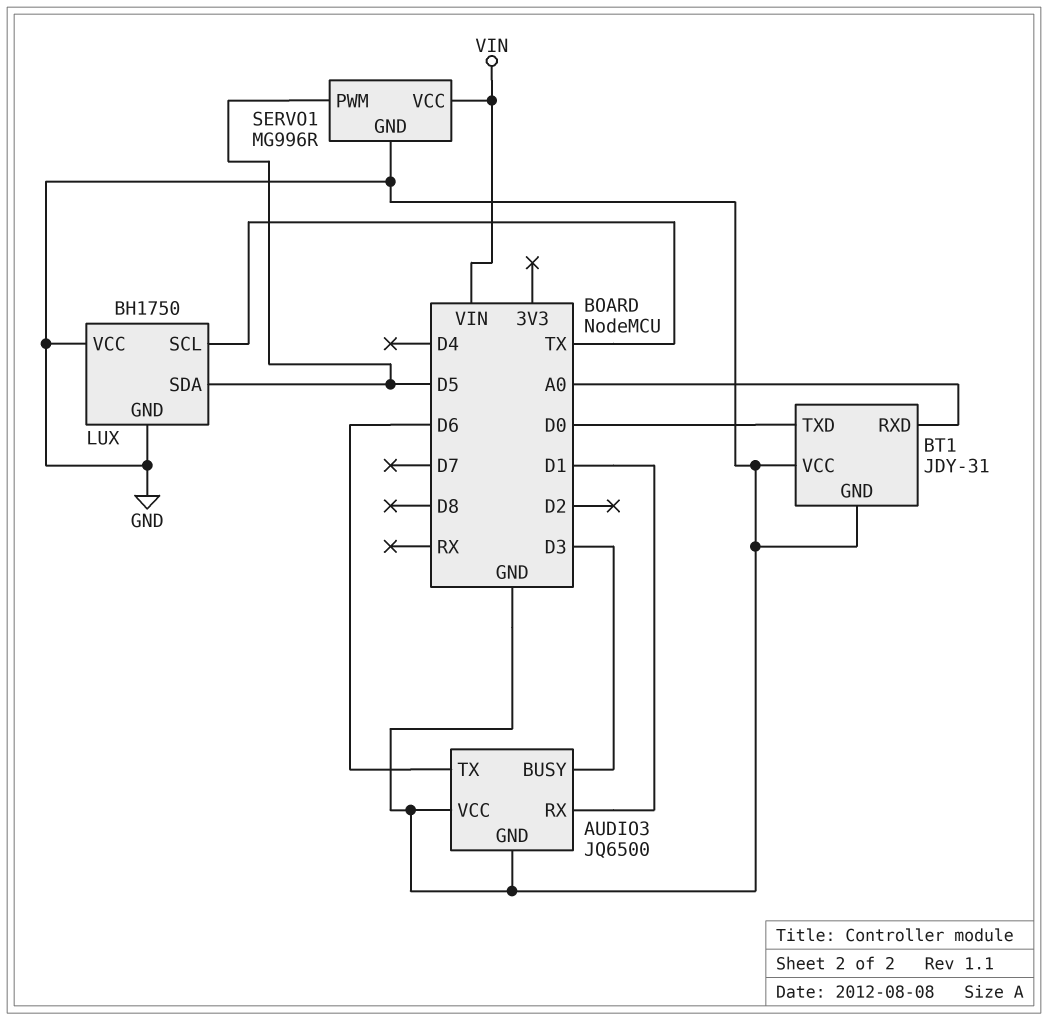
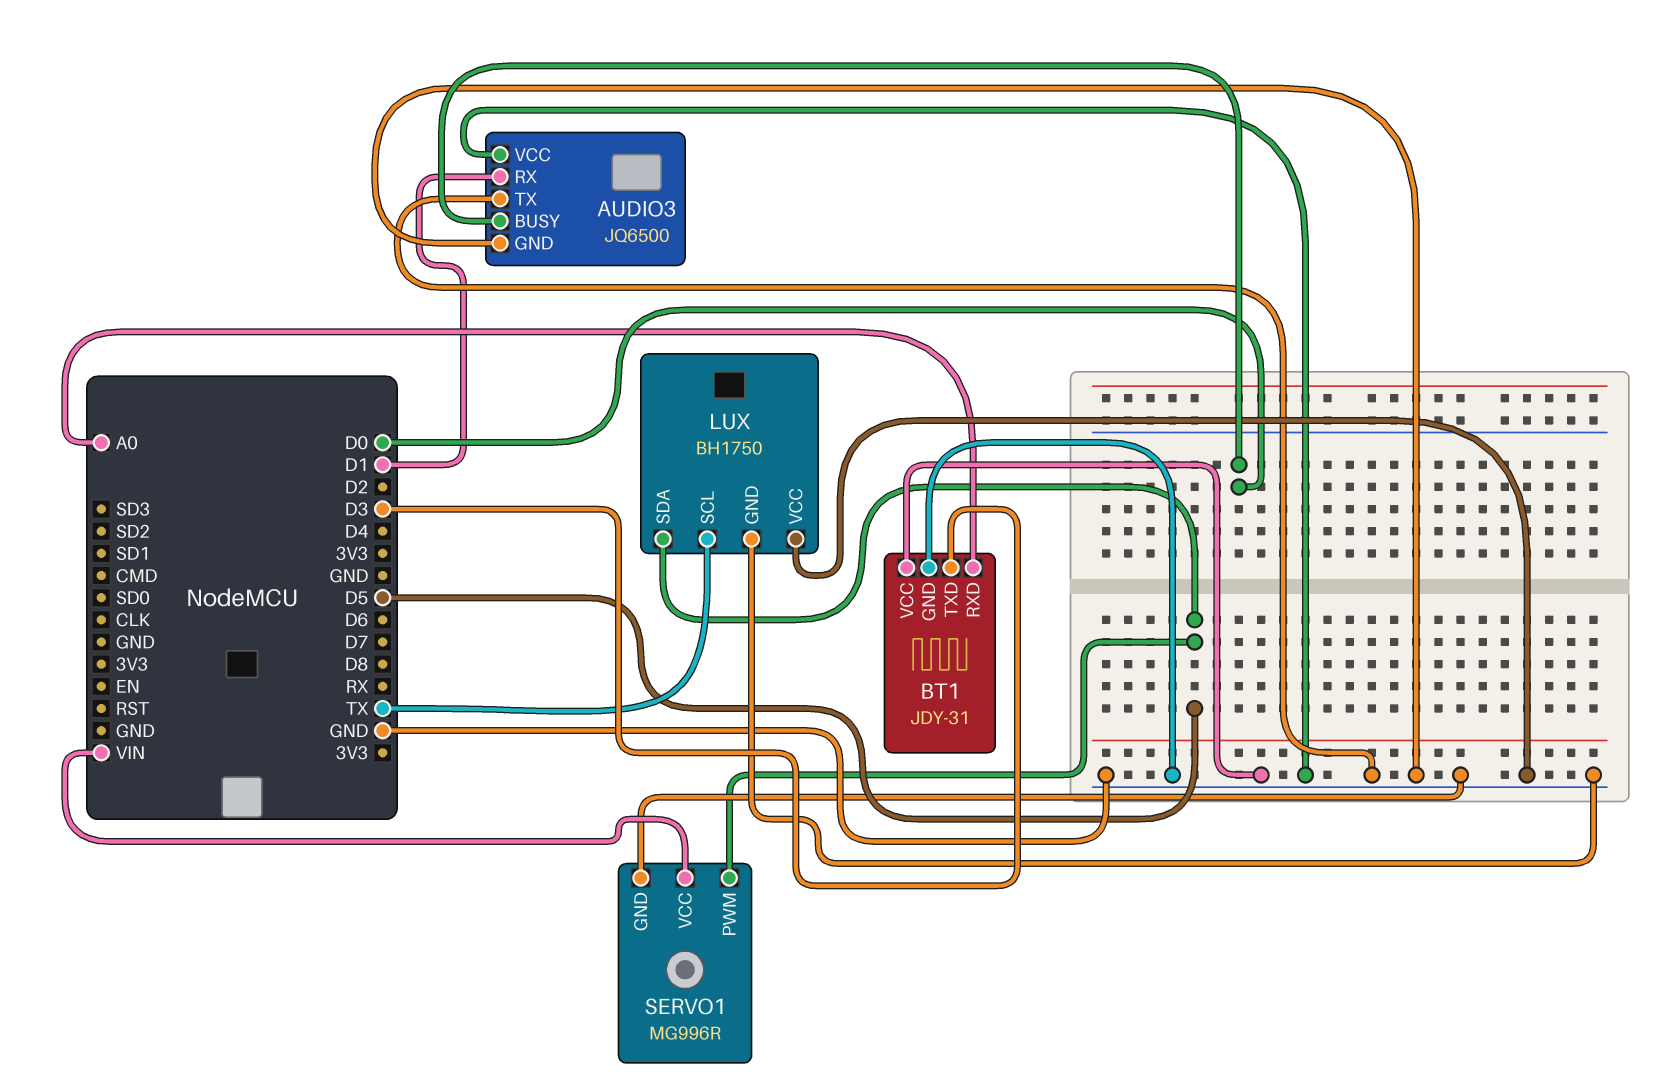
AUDIO3 pin BUSY: D3 -> D0
AUDIO3 pin TX: D6 -> GND
BT1 pin TXD: D0 -> D3

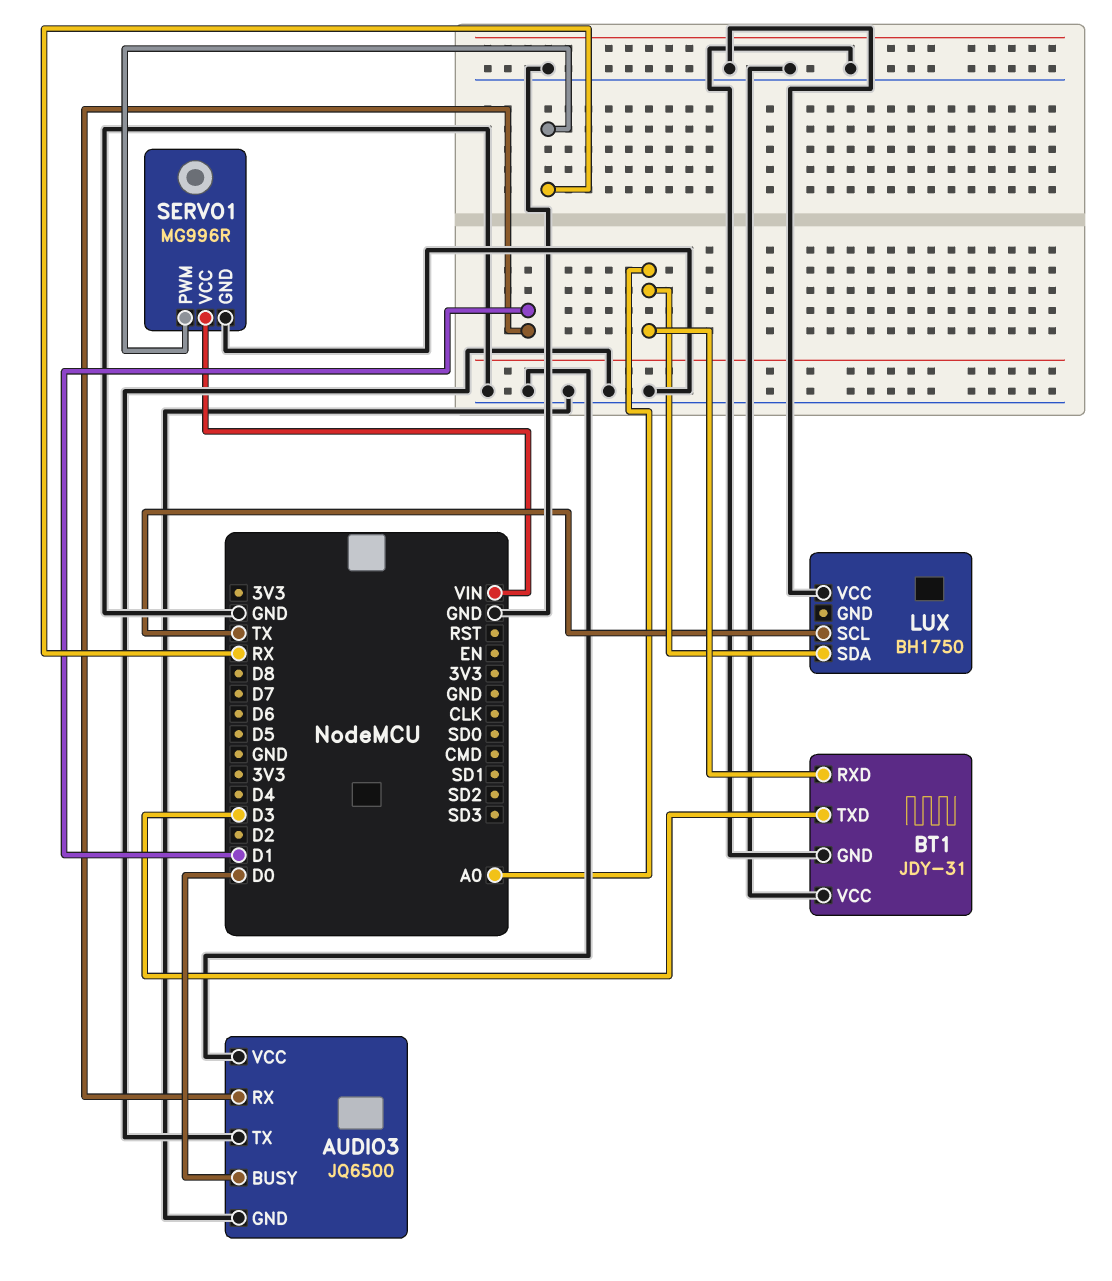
LUX pin GND: GND -> none
LUX pin SDA: D5 -> A0
SERVO1 pin PWM: D5 -> RX

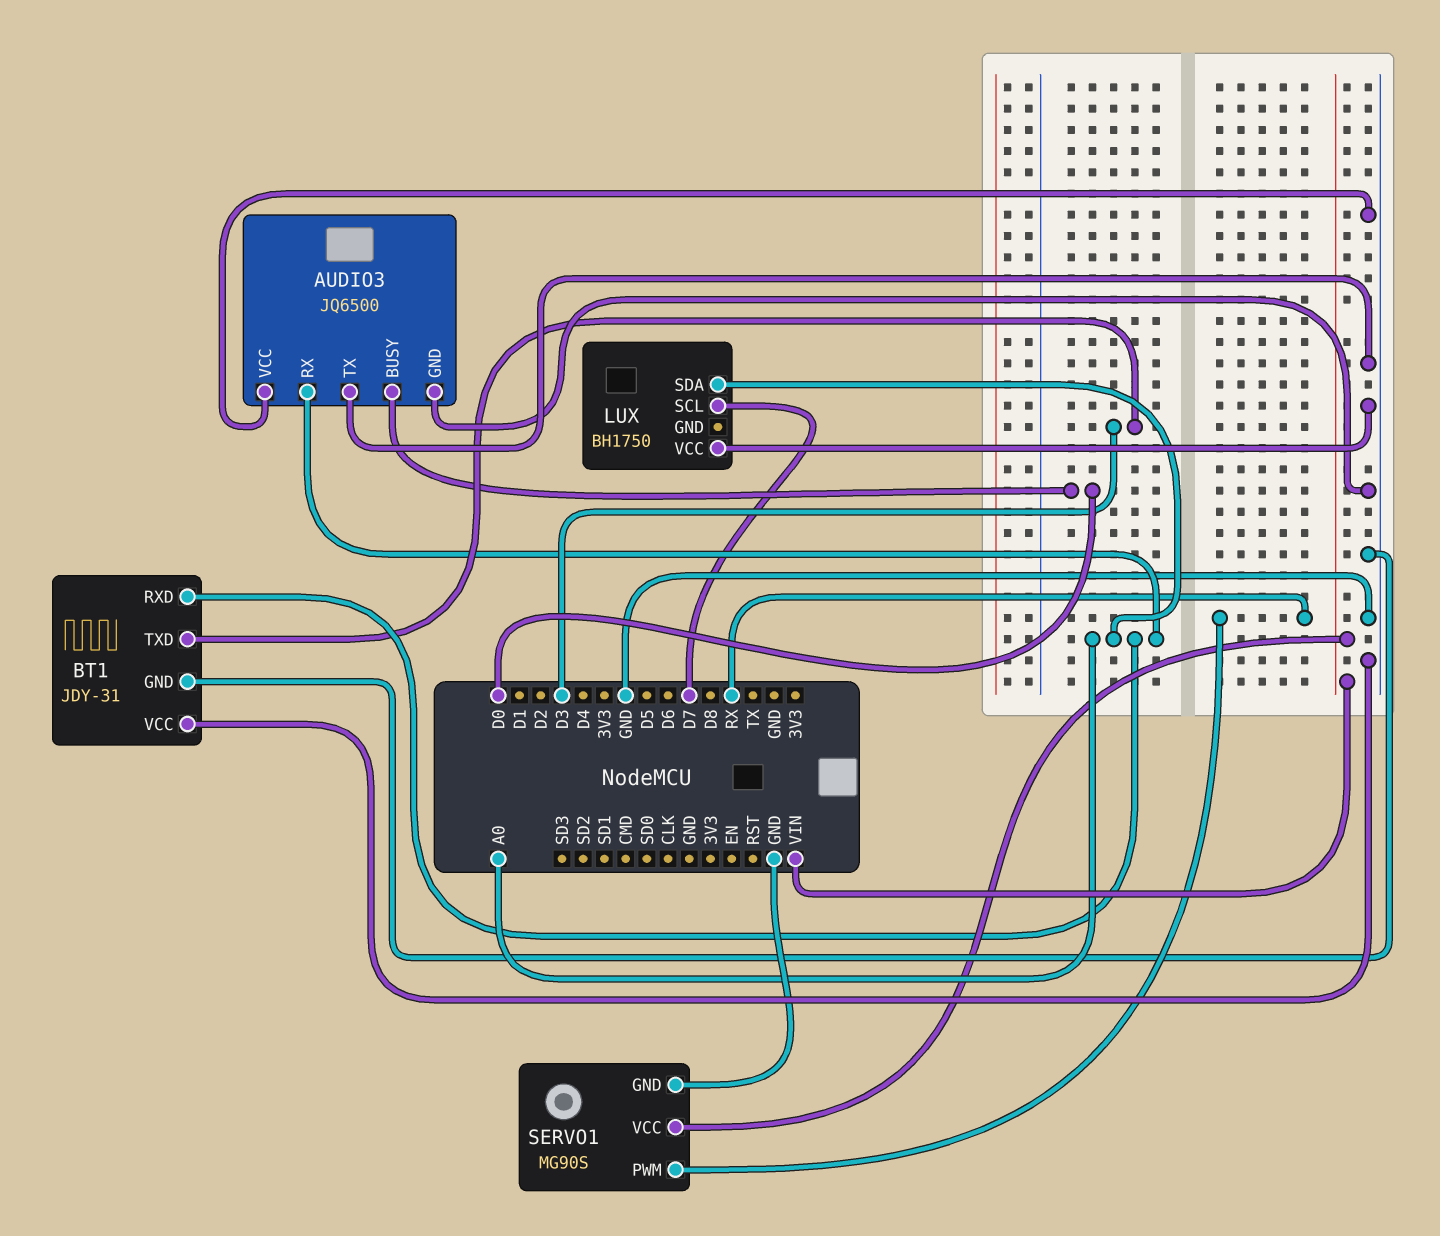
AUDIO3 pin RX: D1 -> A0
LUX pin SCL: TX -> D7
SERVO1: MG996R -> MG90S

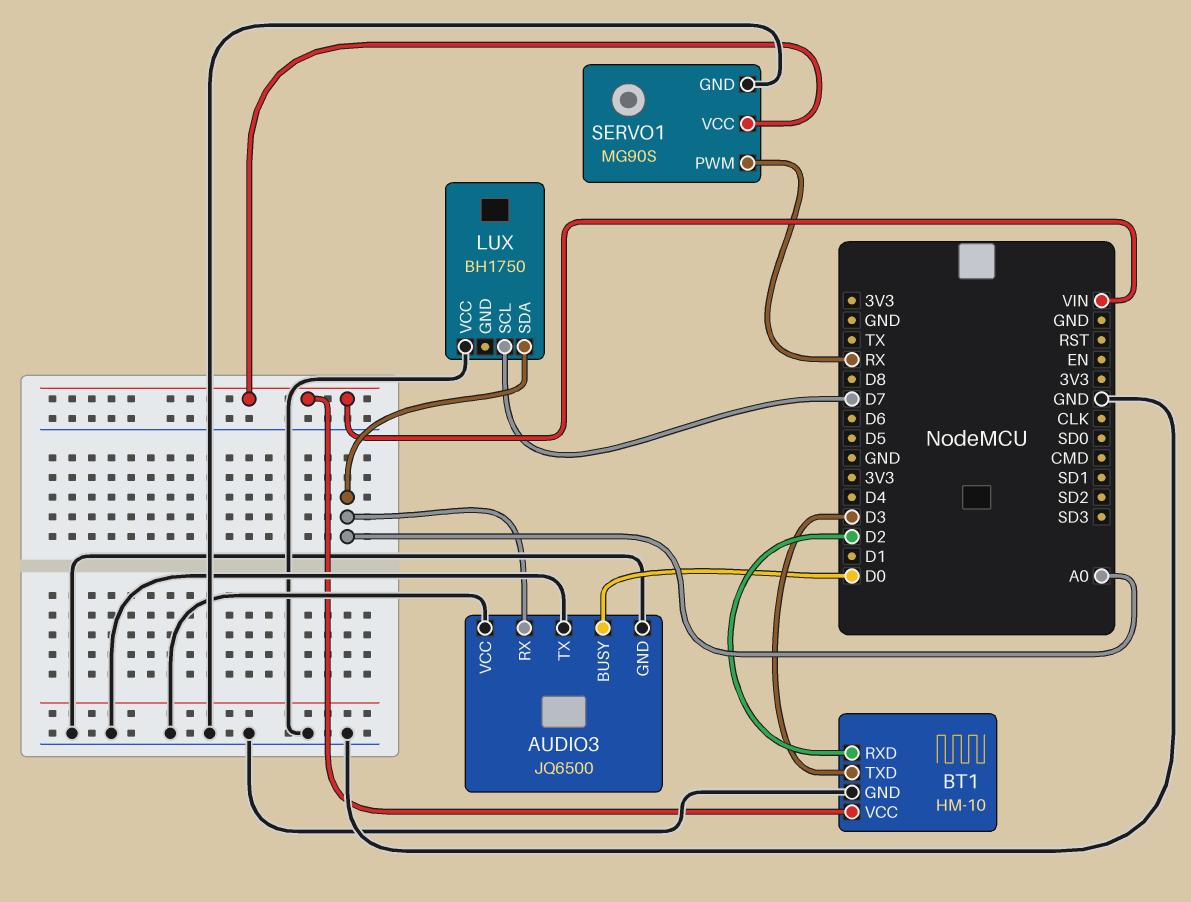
BT1: JDY-31 -> HM-10
BT1 pin RXD: A0 -> D2
BT1 pin VCC: GND -> VIN

